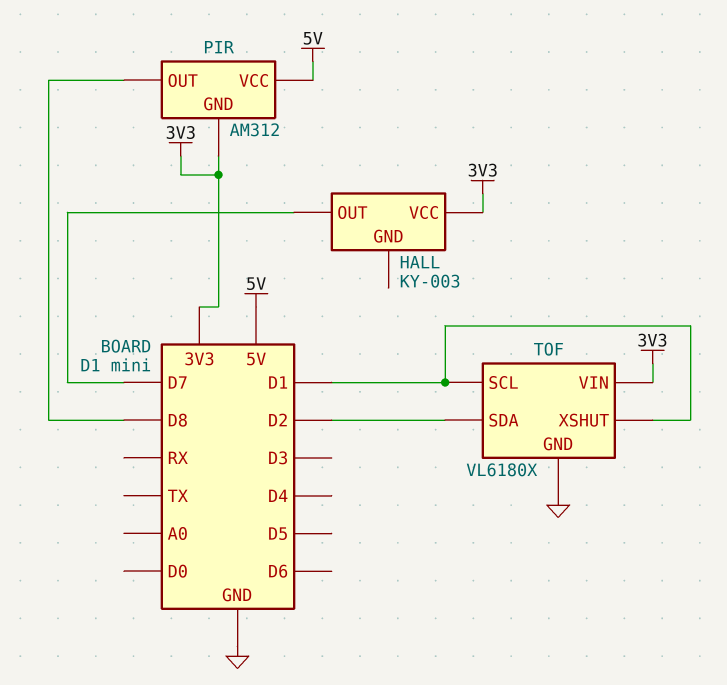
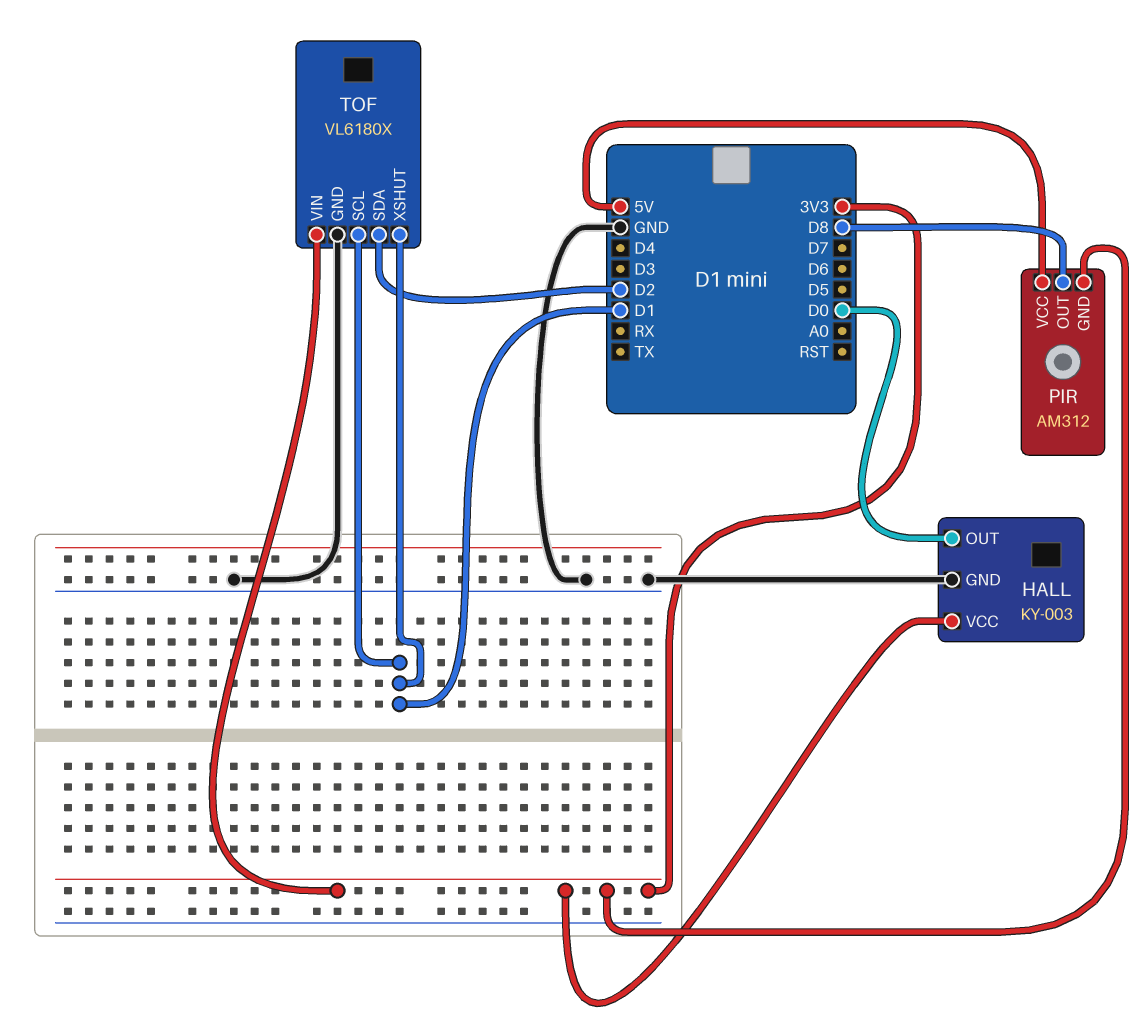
HALL pin GND: none -> GND
HALL pin OUT: D7 -> D0

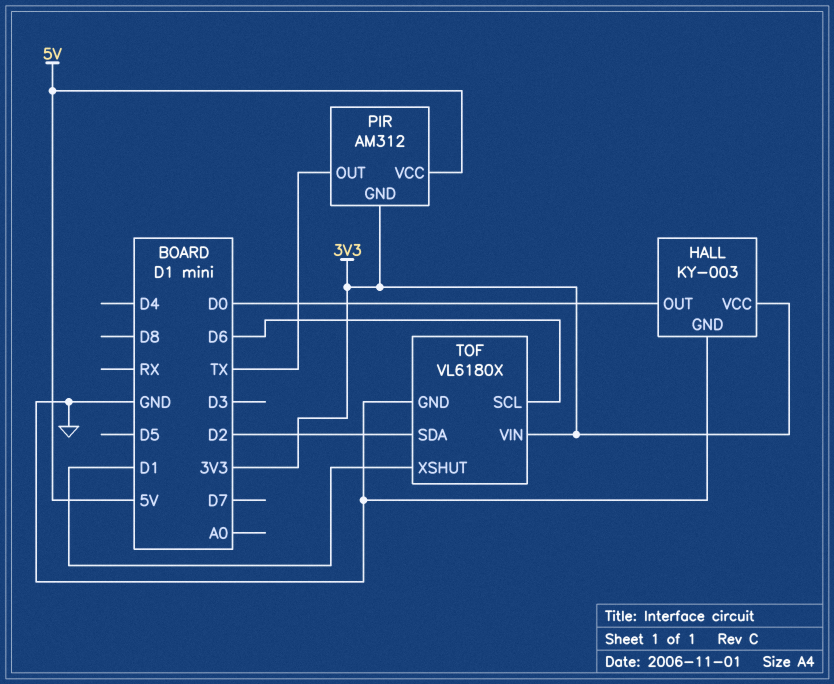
PIR pin OUT: D8 -> TX
TOF pin SCL: D1 -> D6

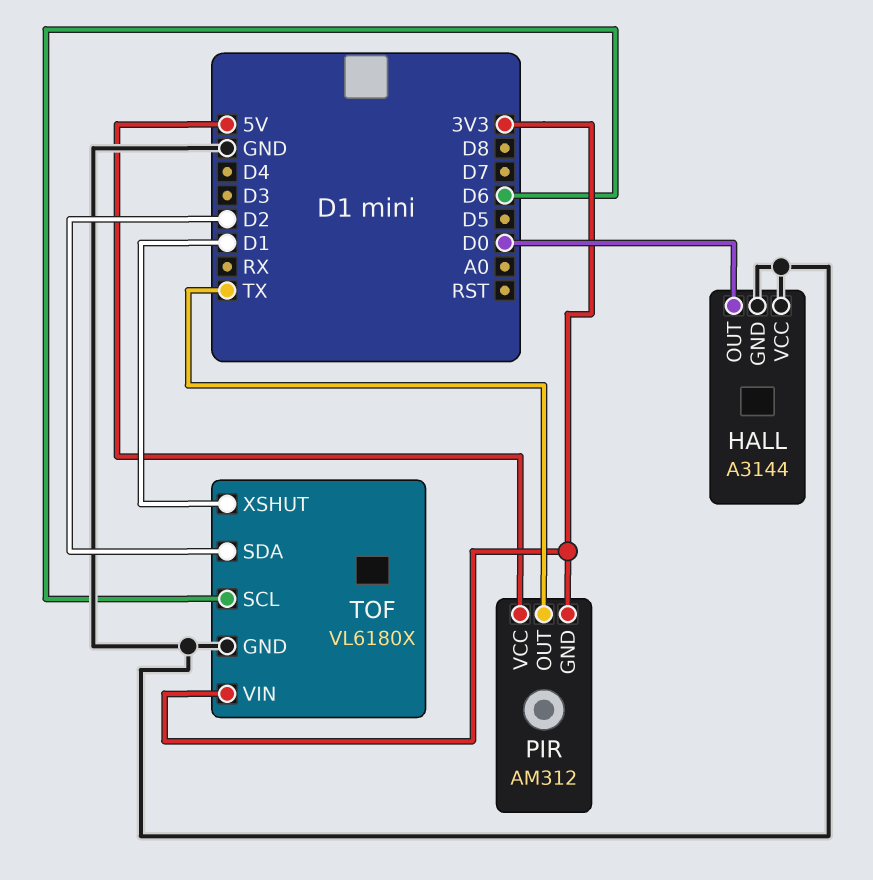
HALL: KY-003 -> A3144
HALL pin VCC: 3V3 -> GND

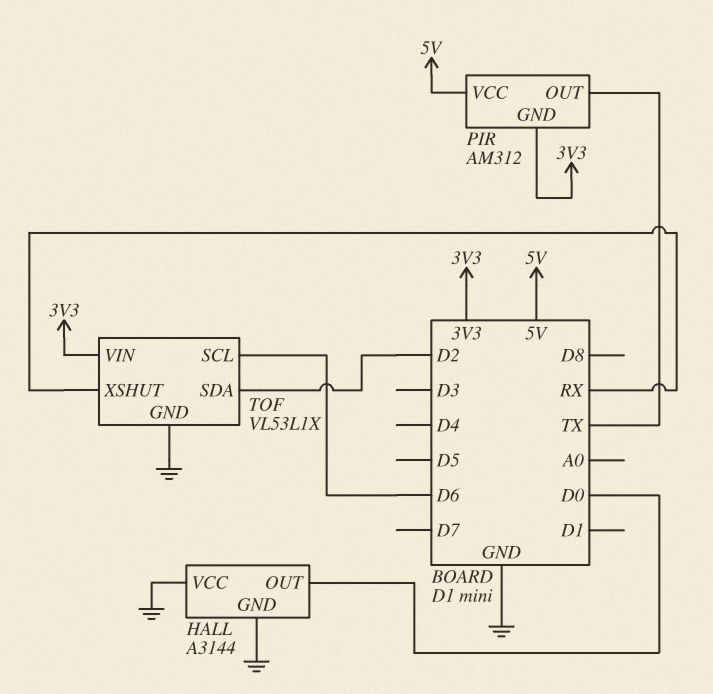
TOF: VL6180X -> VL53L1X
TOF pin XSHUT: D1 -> RX

